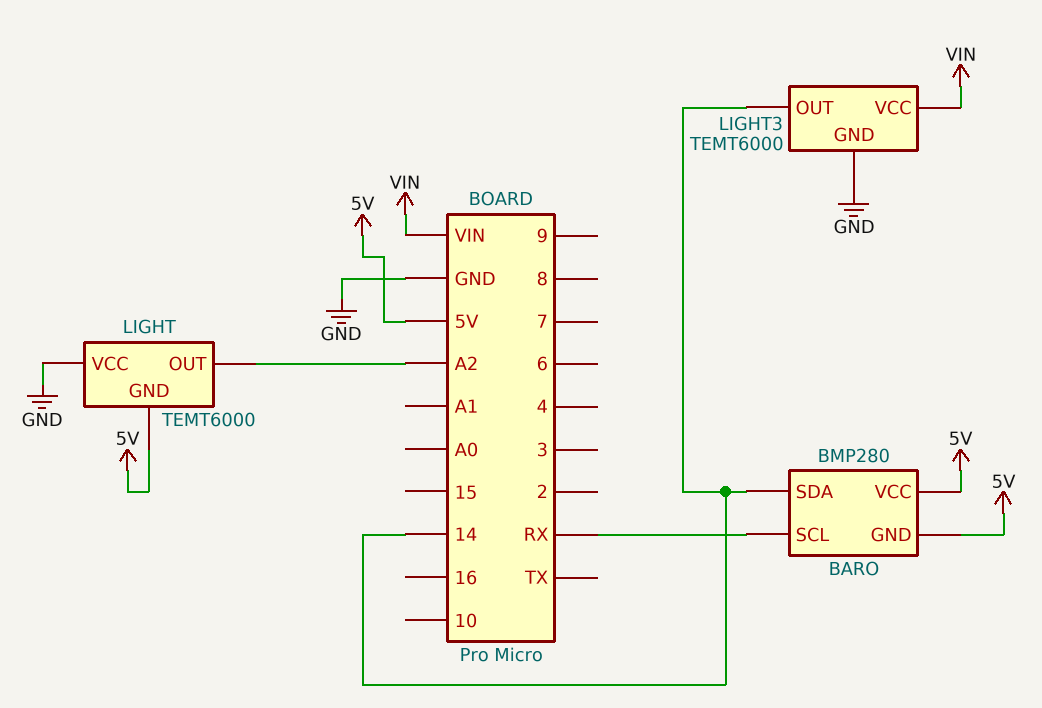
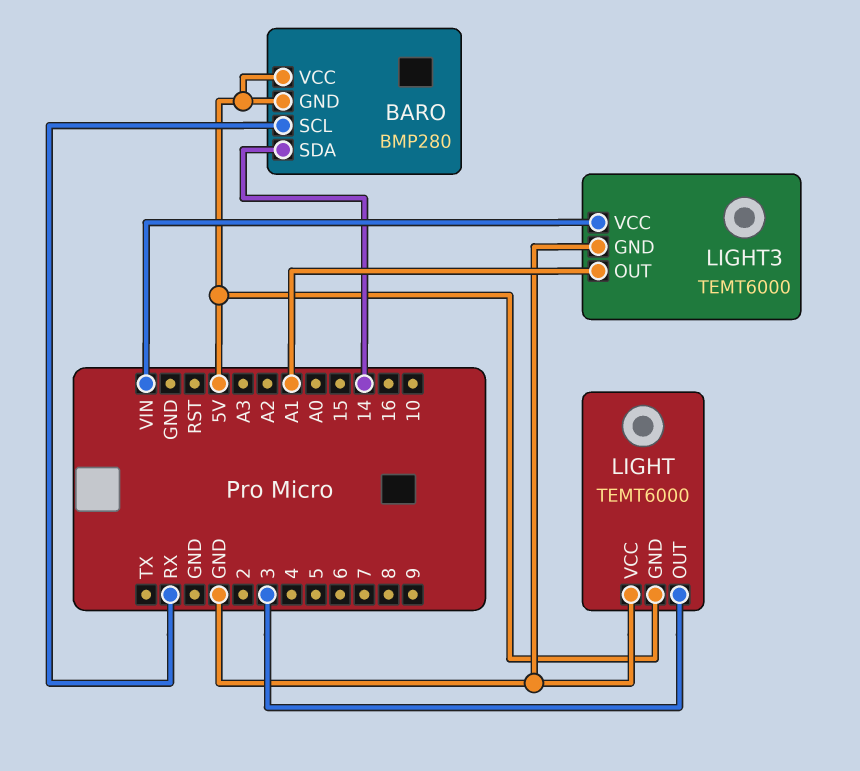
LIGHT pin OUT: A2 -> 3
LIGHT3 pin OUT: 14 -> A1

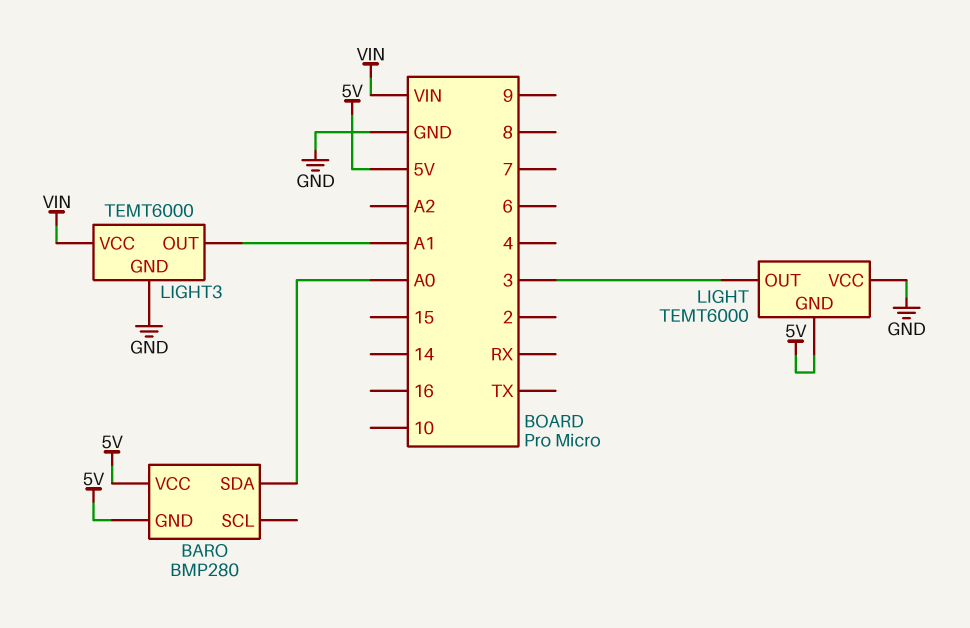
BARO pin SCL: RX -> none
BARO pin SDA: 14 -> A0

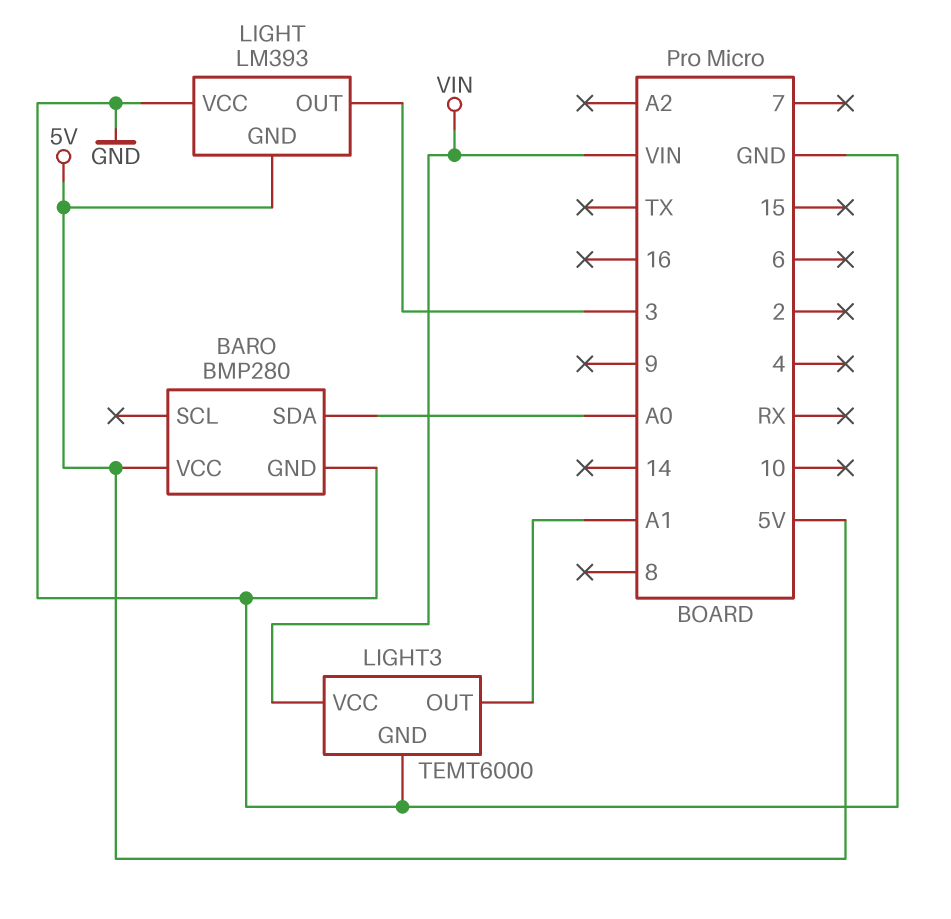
BARO pin GND: 5V -> GND
LIGHT: TEMT6000 -> LM393

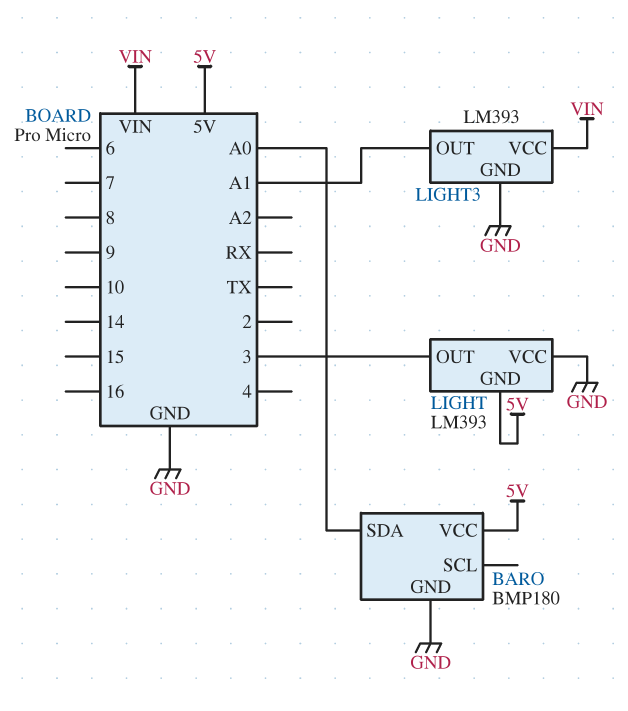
BARO: BMP280 -> BMP180
LIGHT3: TEMT6000 -> LM393

